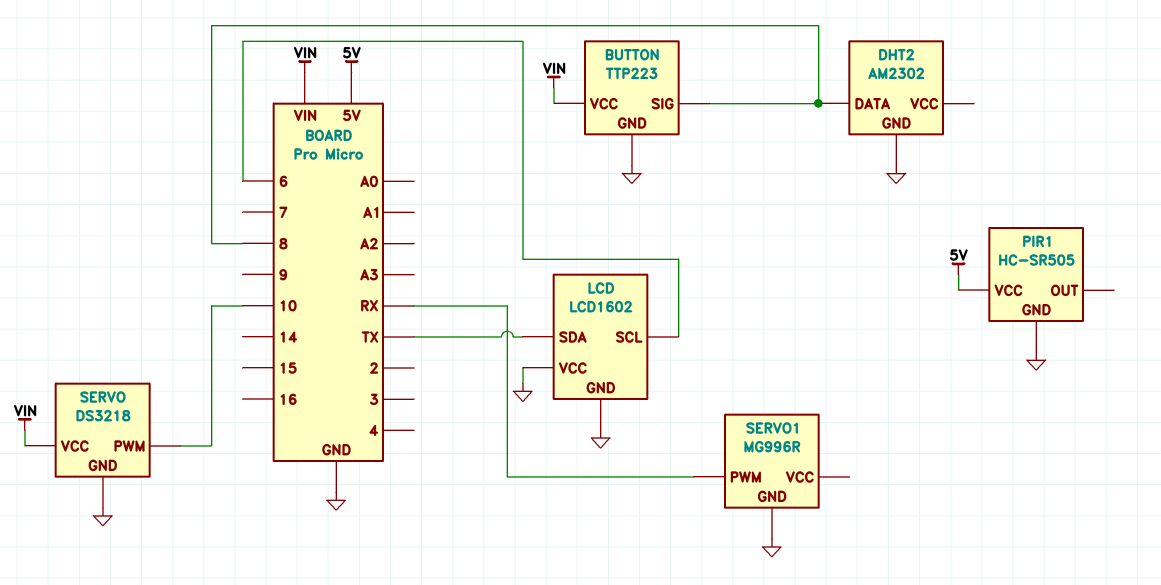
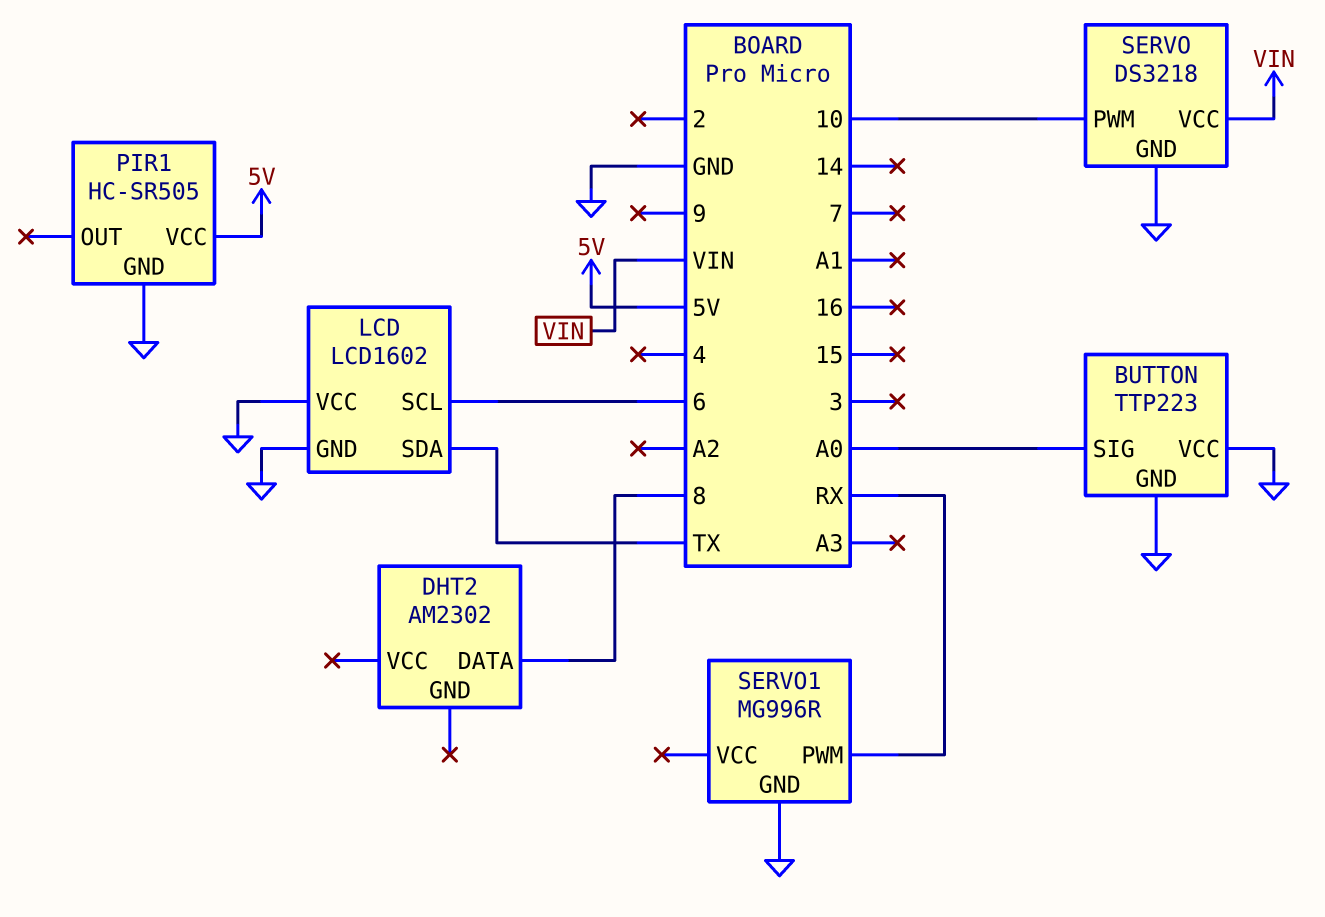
BUTTON pin SIG: 8 -> A0
BUTTON pin VCC: VIN -> GND
DHT2 pin GND: GND -> none

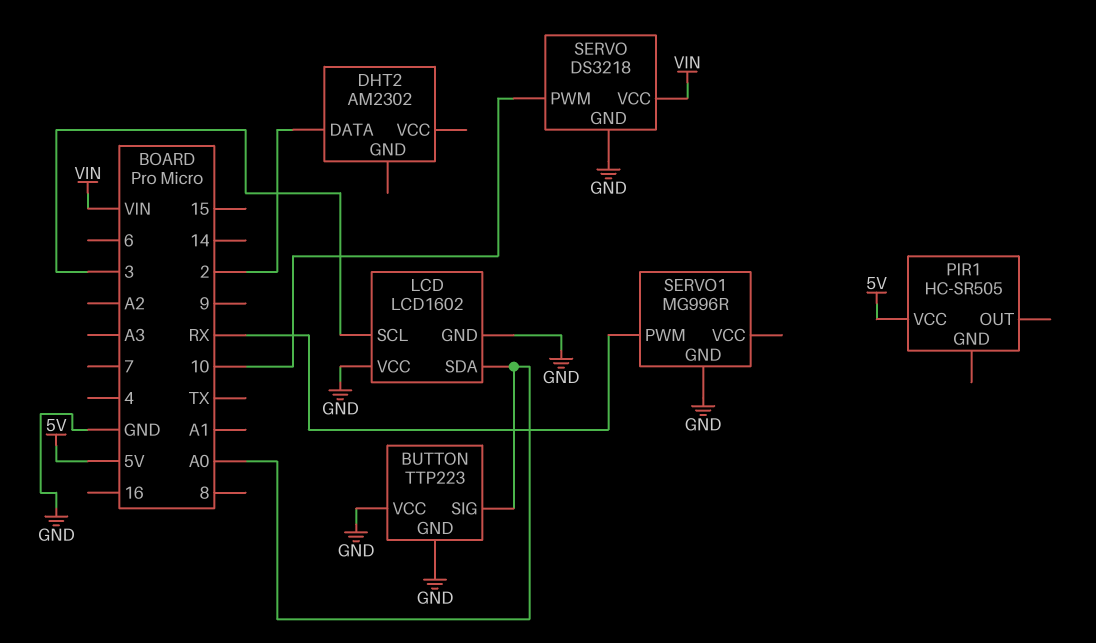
DHT2 pin DATA: 8 -> 2
LCD pin SCL: 6 -> 3
LCD pin SDA: TX -> A0
PIR1 pin GND: GND -> none

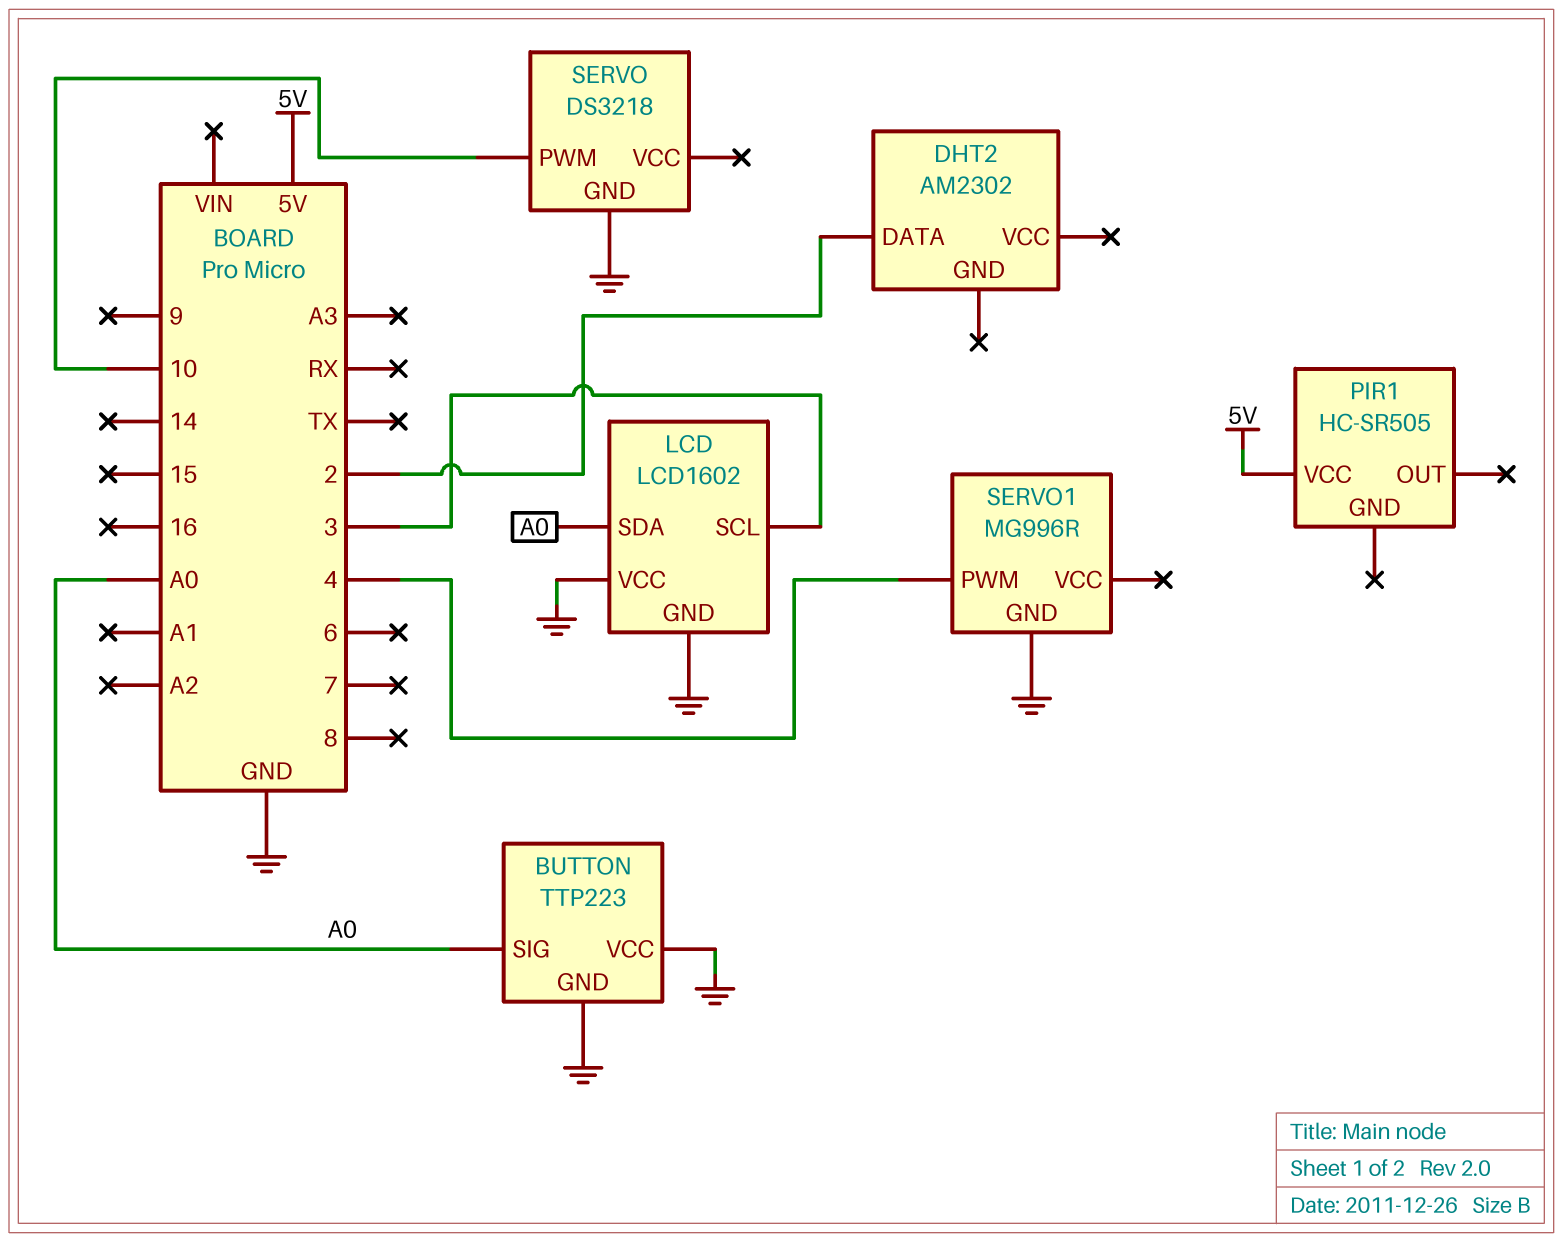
SERVO pin VCC: VIN -> none
SERVO1 pin PWM: RX -> 4

